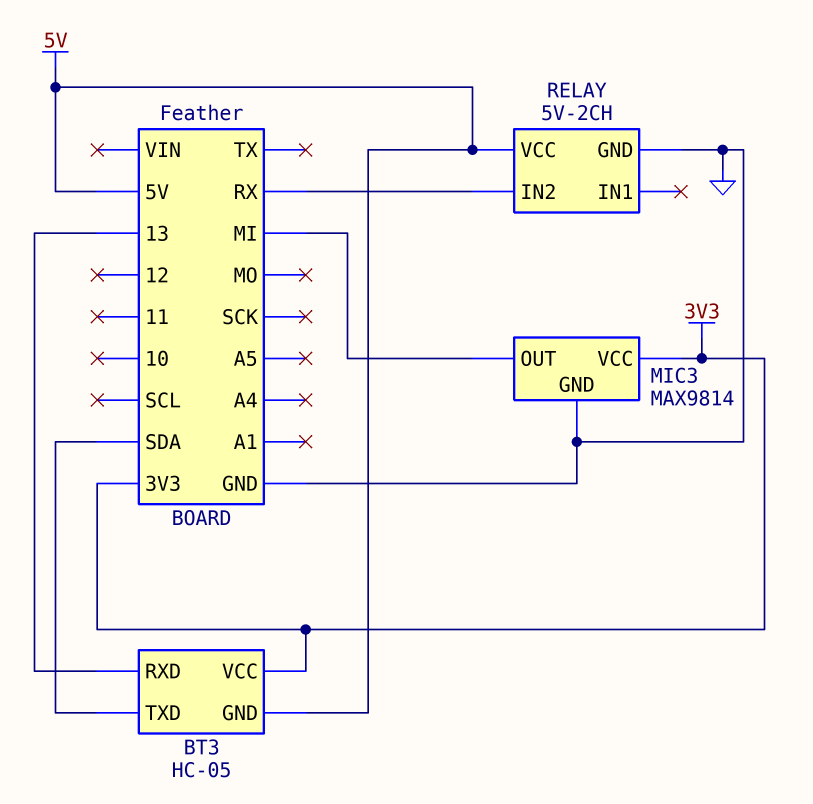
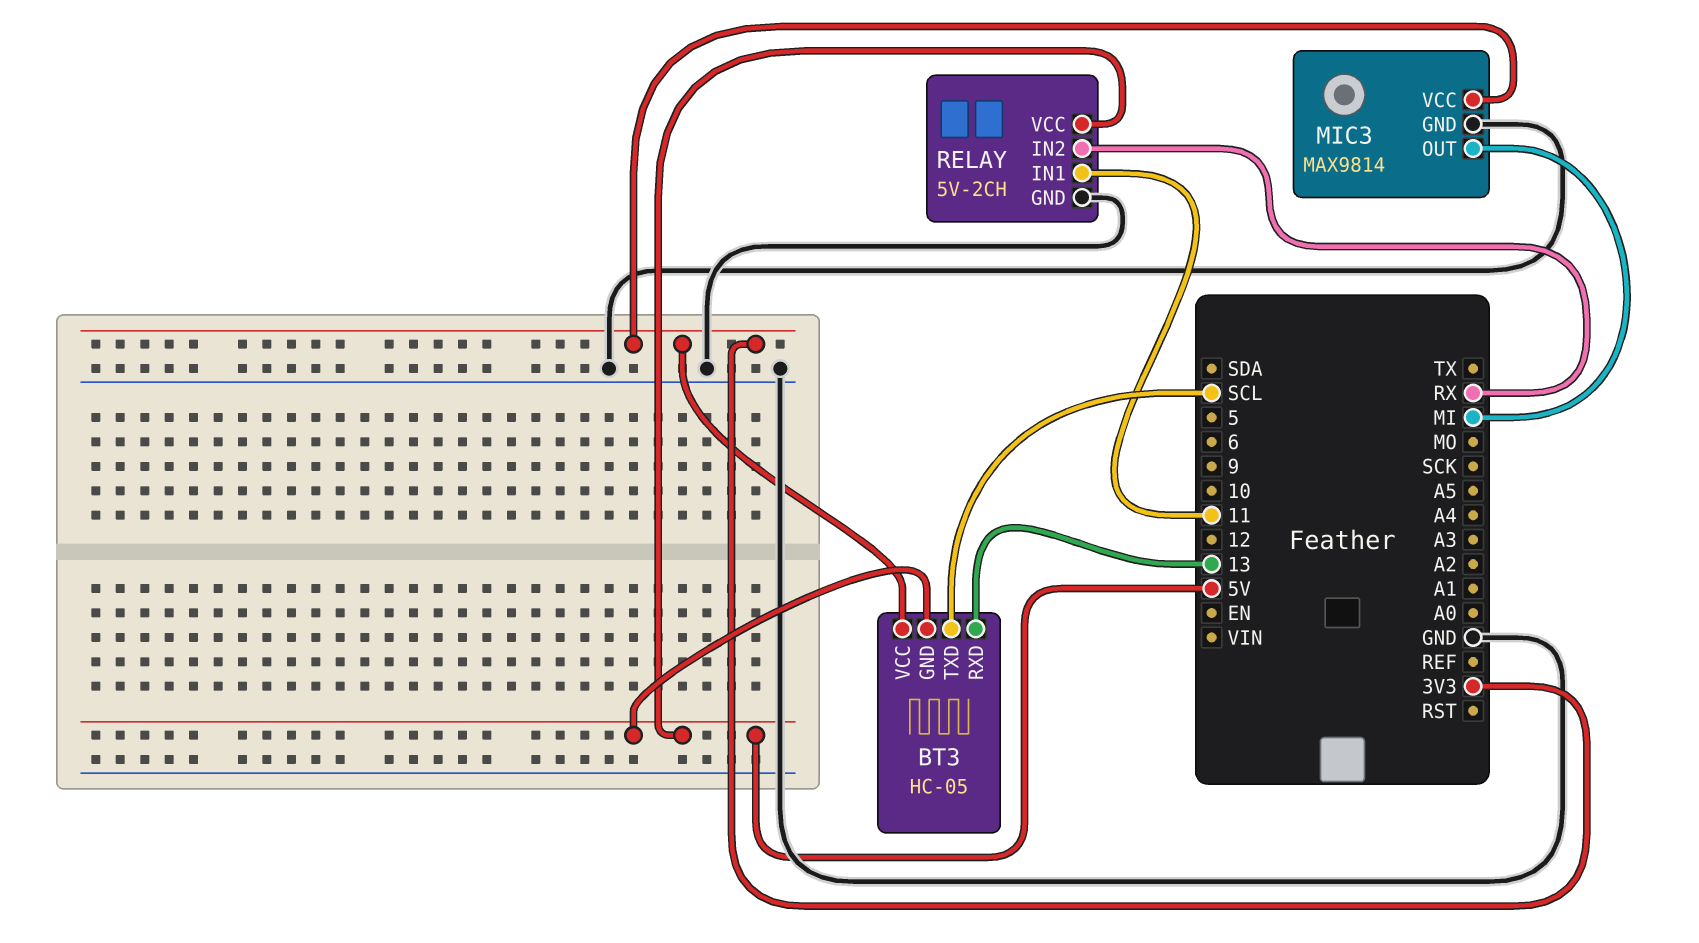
BT3 pin TXD: SDA -> SCL
RELAY pin IN1: none -> 11

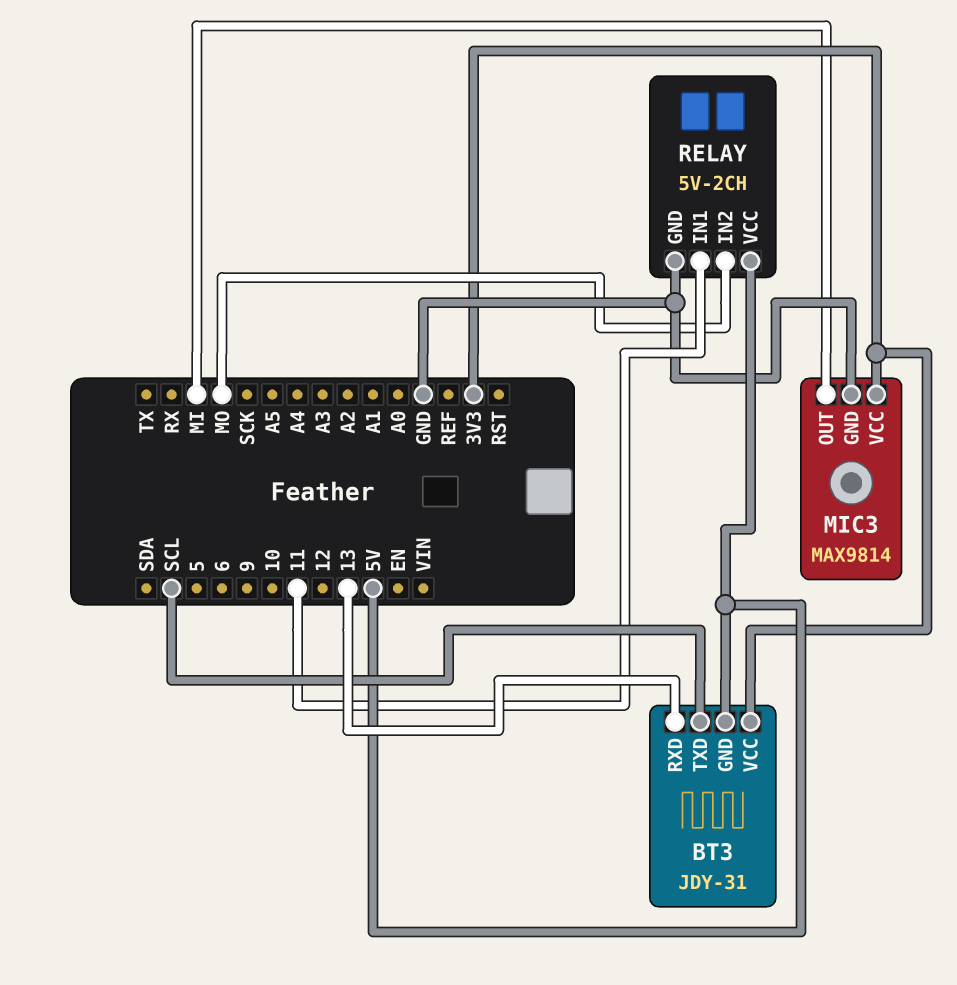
BT3: HC-05 -> JDY-31
RELAY pin IN2: RX -> MO

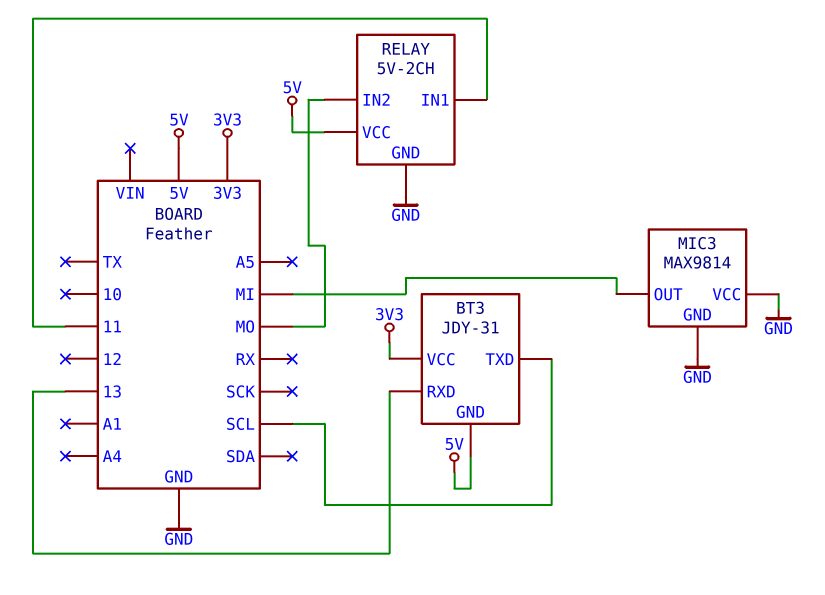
MIC3 pin VCC: 3V3 -> GND

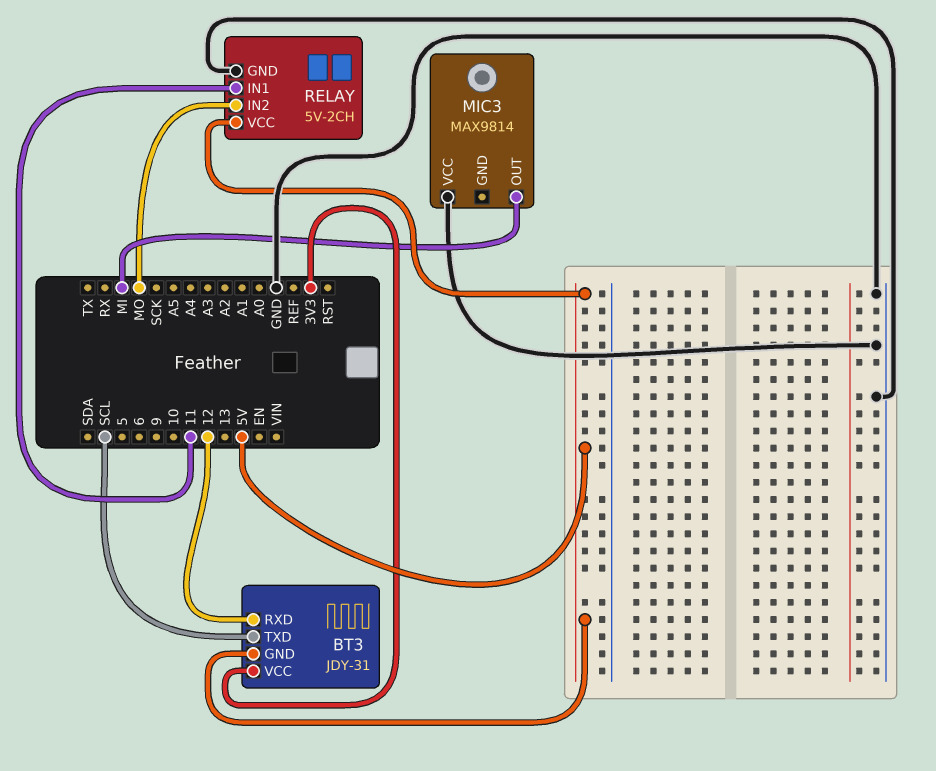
BT3 pin RXD: 13 -> 12
MIC3 pin GND: GND -> none

